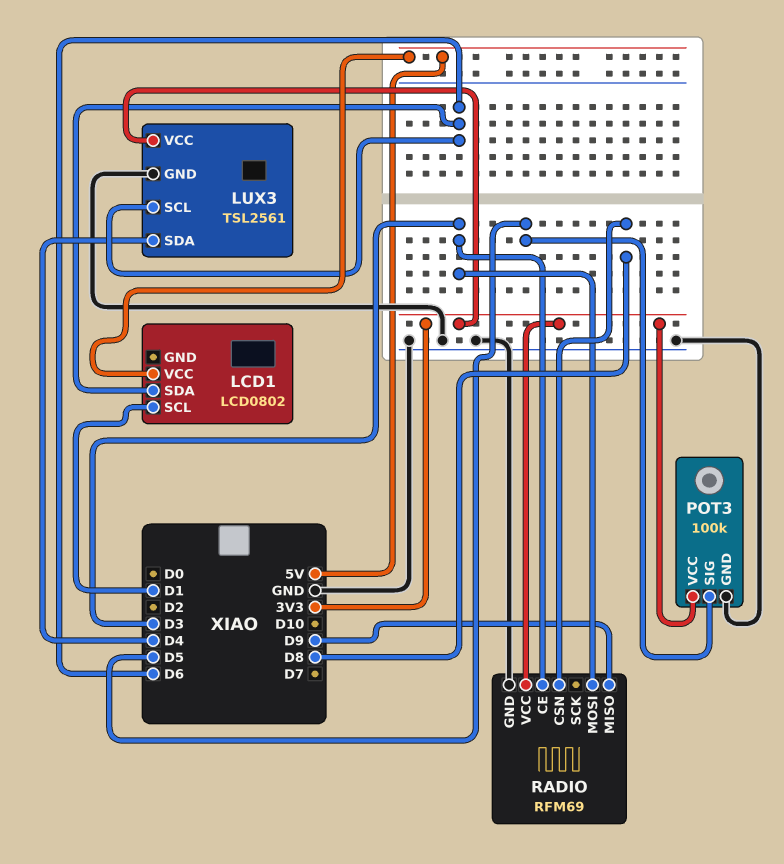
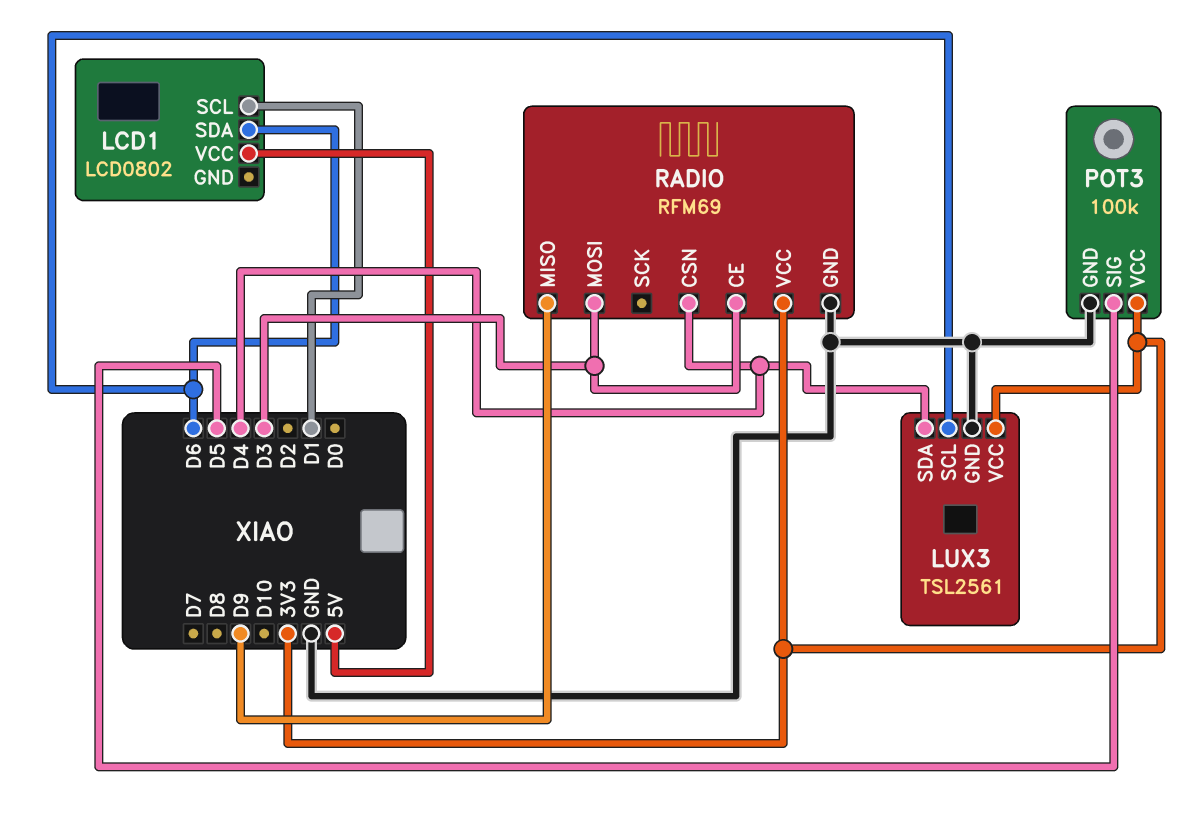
RADIO pin CSN: D8 -> D4

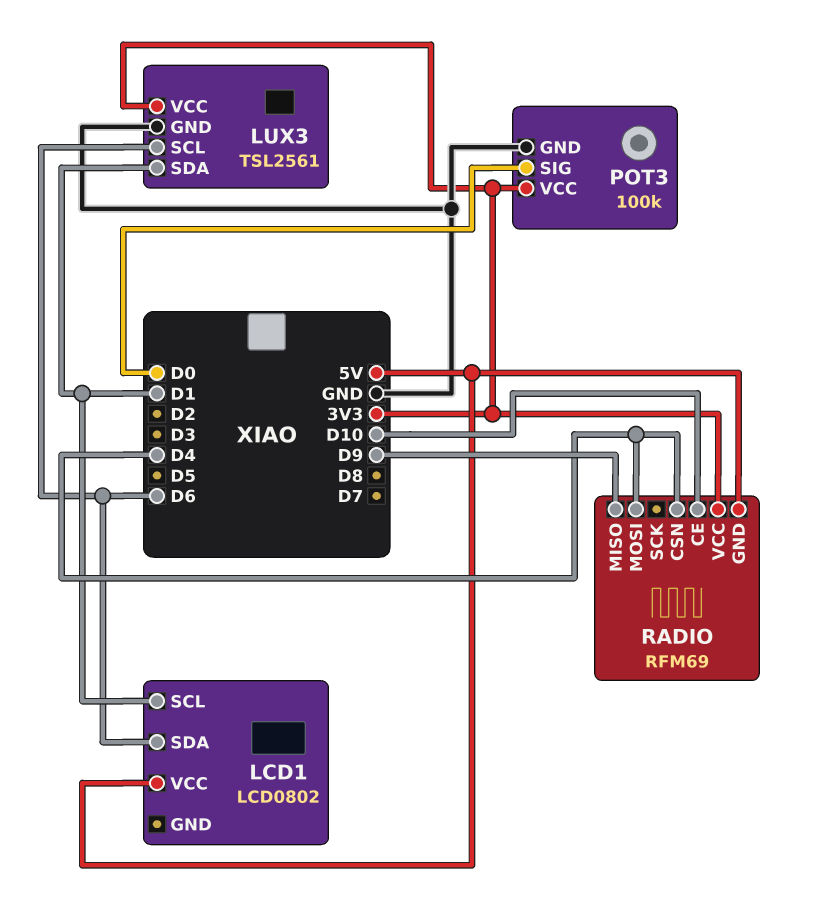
LUX3 pin SDA: D4 -> D1
POT3 pin SIG: D5 -> D0
RADIO pin CE: D3 -> D10
RADIO pin GND: GND -> 5V
RADIO pin MOSI: D3 -> D4

